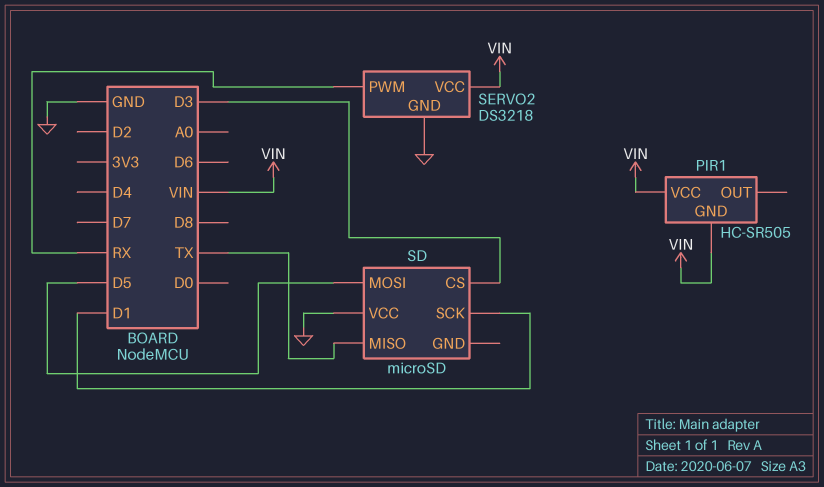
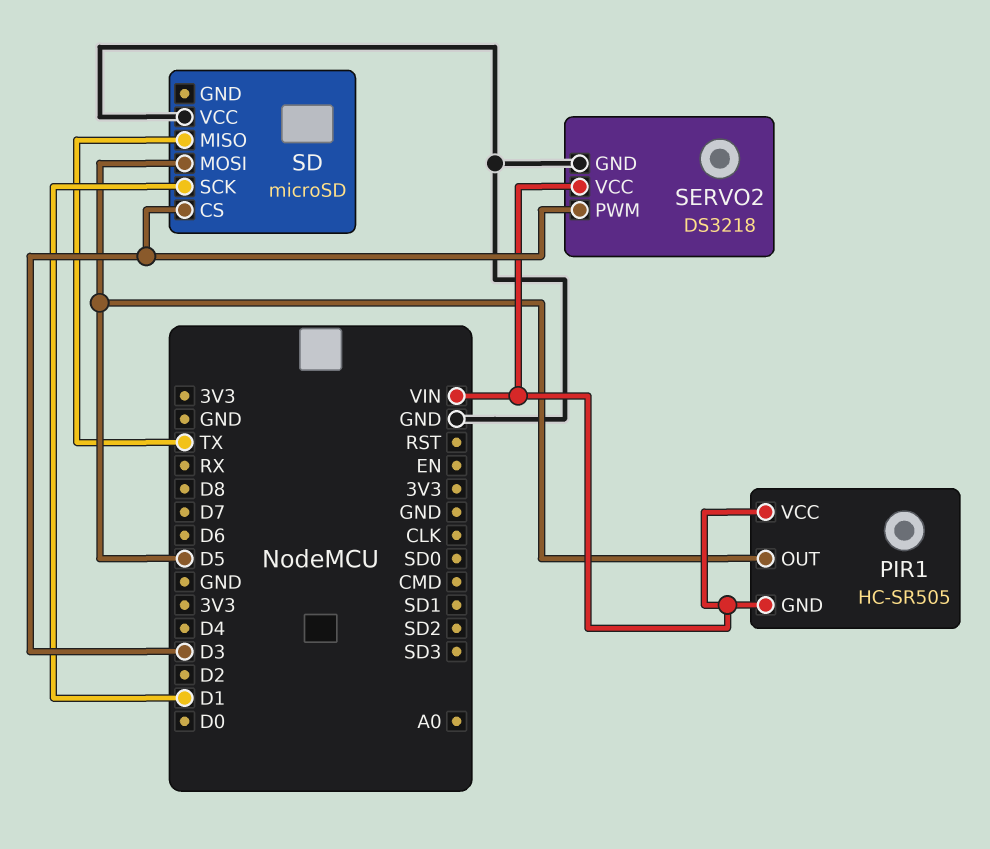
PIR1 pin OUT: none -> D5
SERVO2 pin PWM: RX -> D3

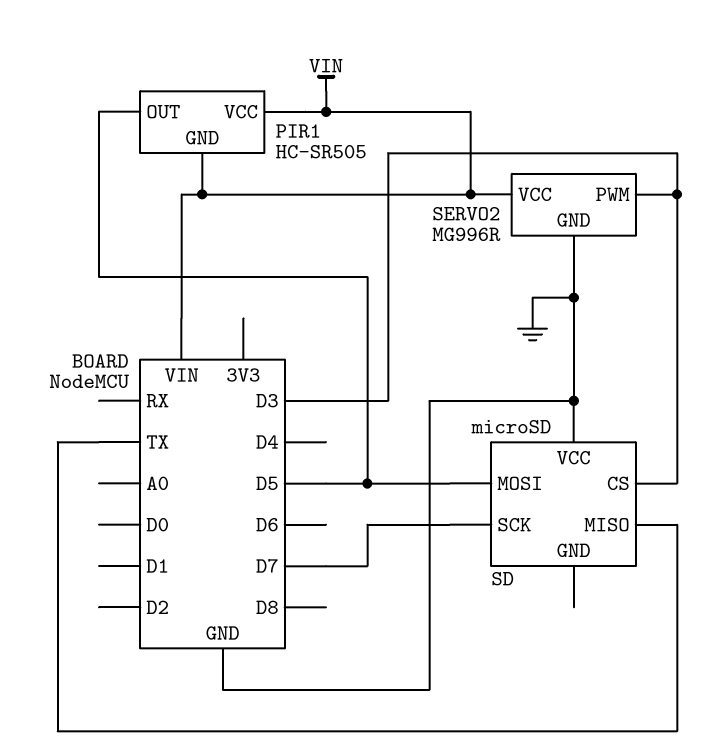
SD pin SCK: D1 -> D7
SERVO2: DS3218 -> MG996R

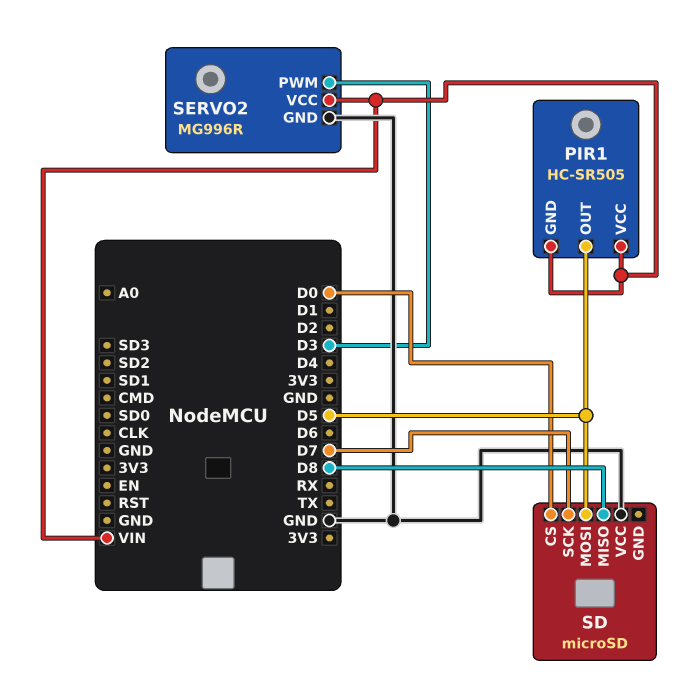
SD pin CS: D3 -> D0
SD pin MISO: TX -> D8

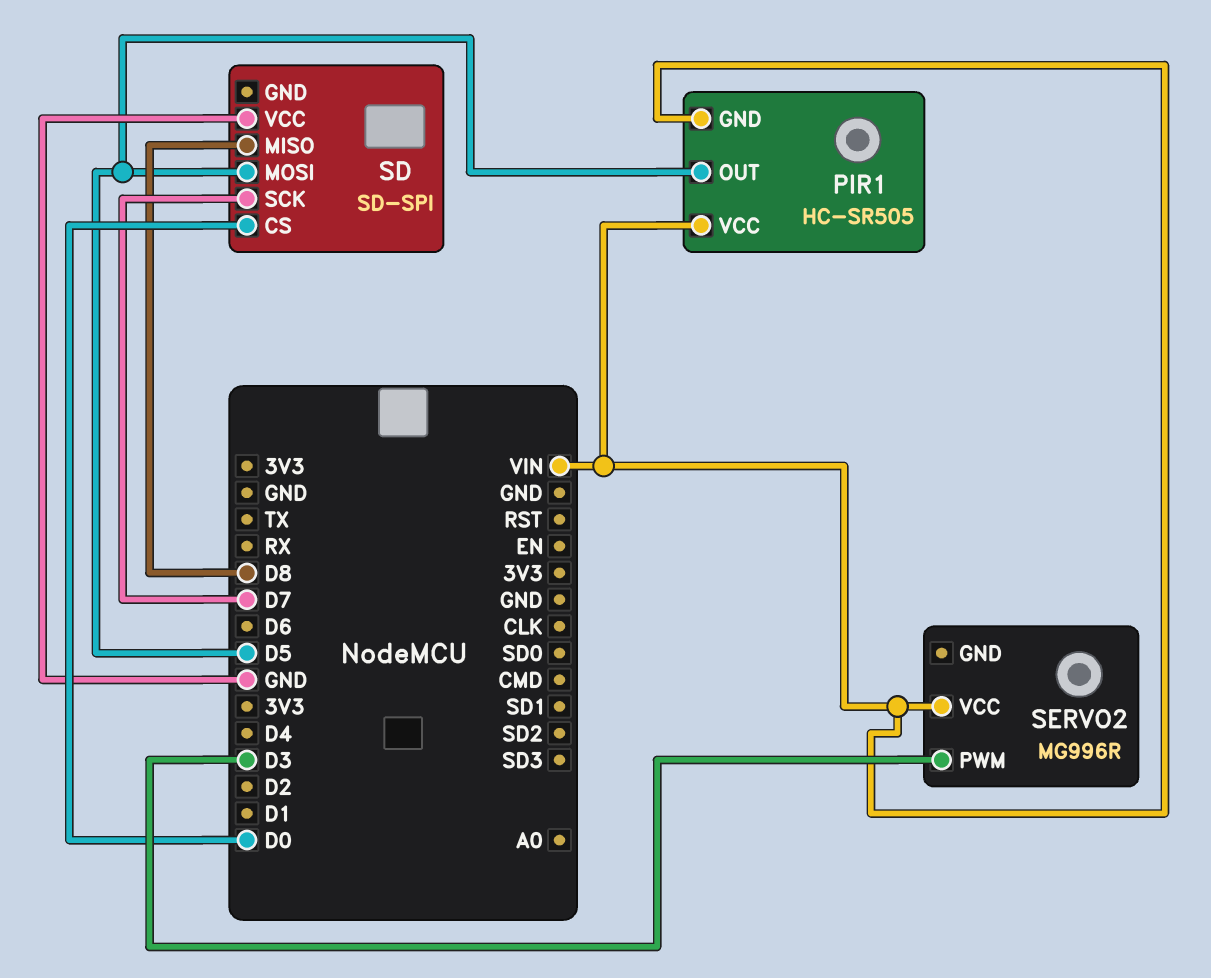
SD: microSD -> SD-SPI
SERVO2 pin GND: GND -> none

